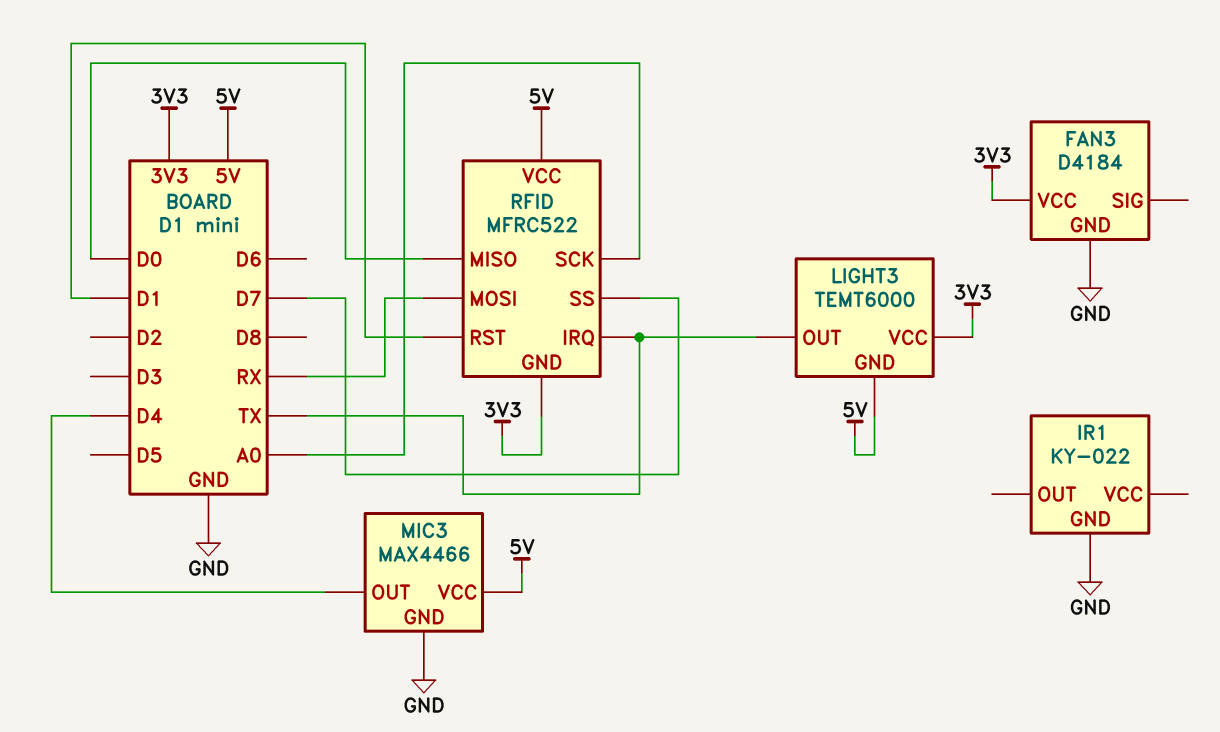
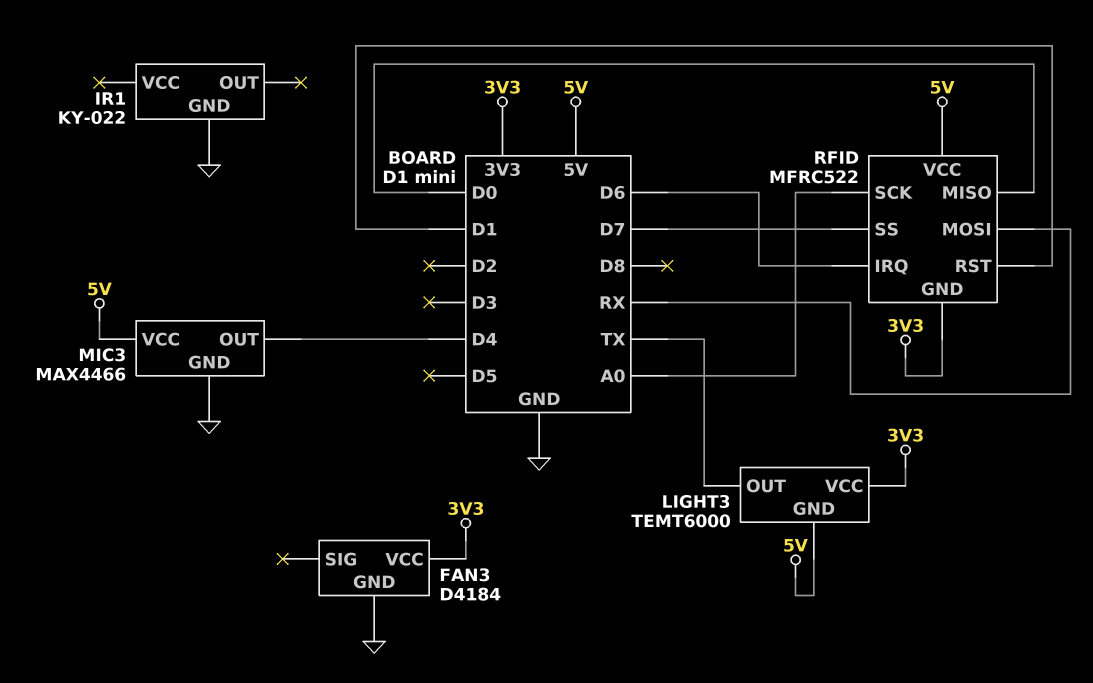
RFID pin IRQ: TX -> D6

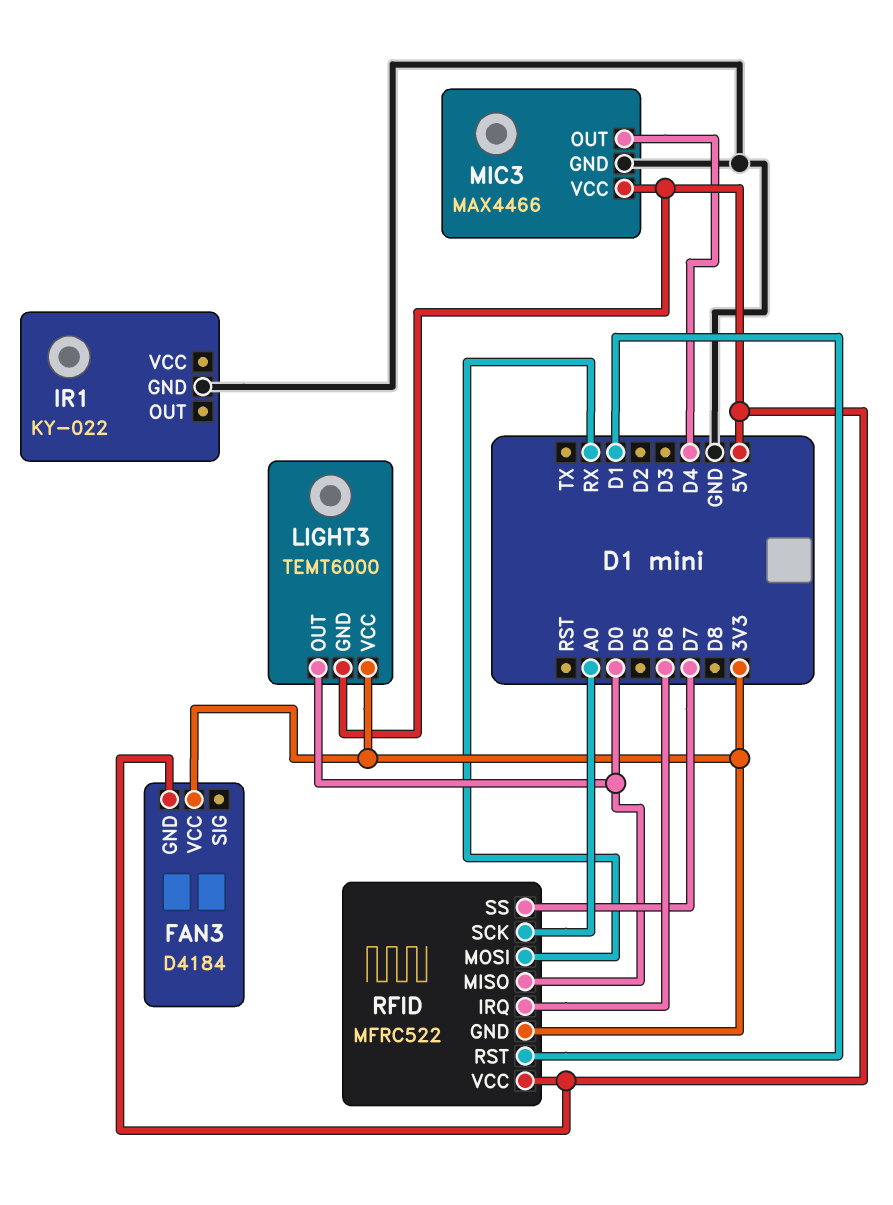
FAN3 pin GND: GND -> 5V
LIGHT3 pin OUT: TX -> D0

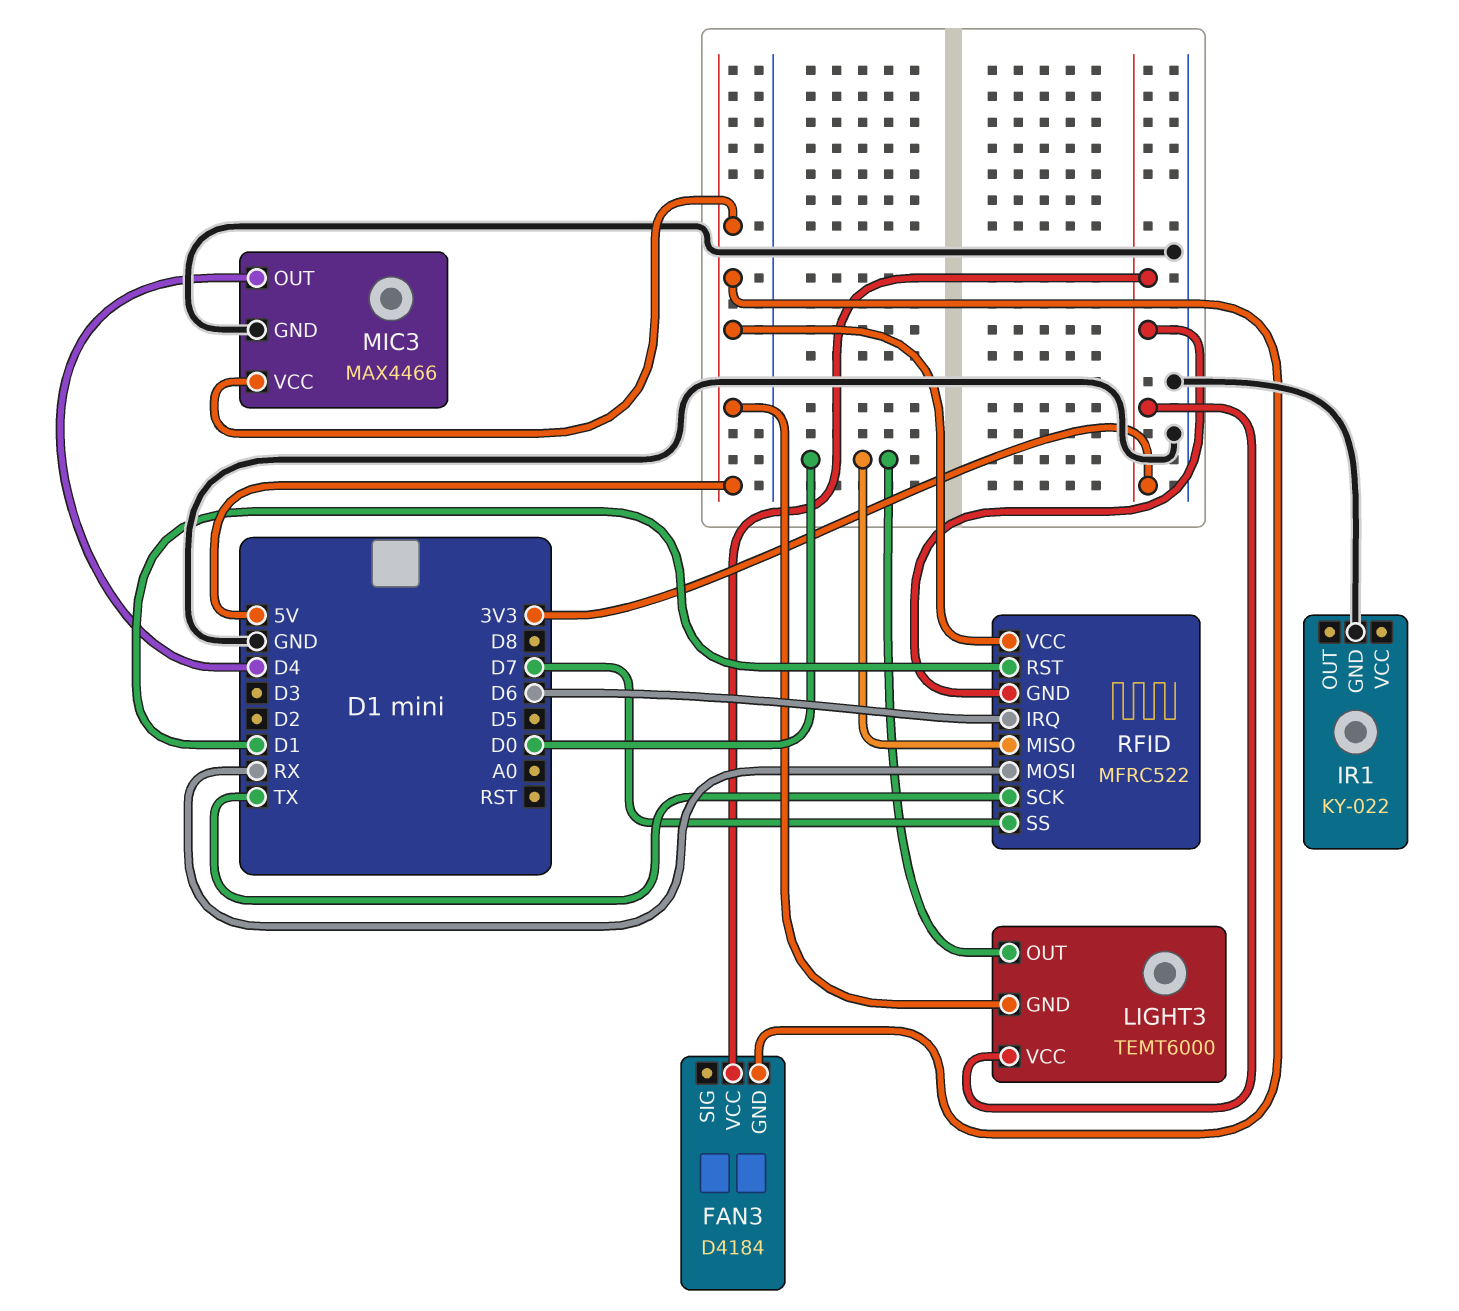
RFID pin SCK: A0 -> TX

